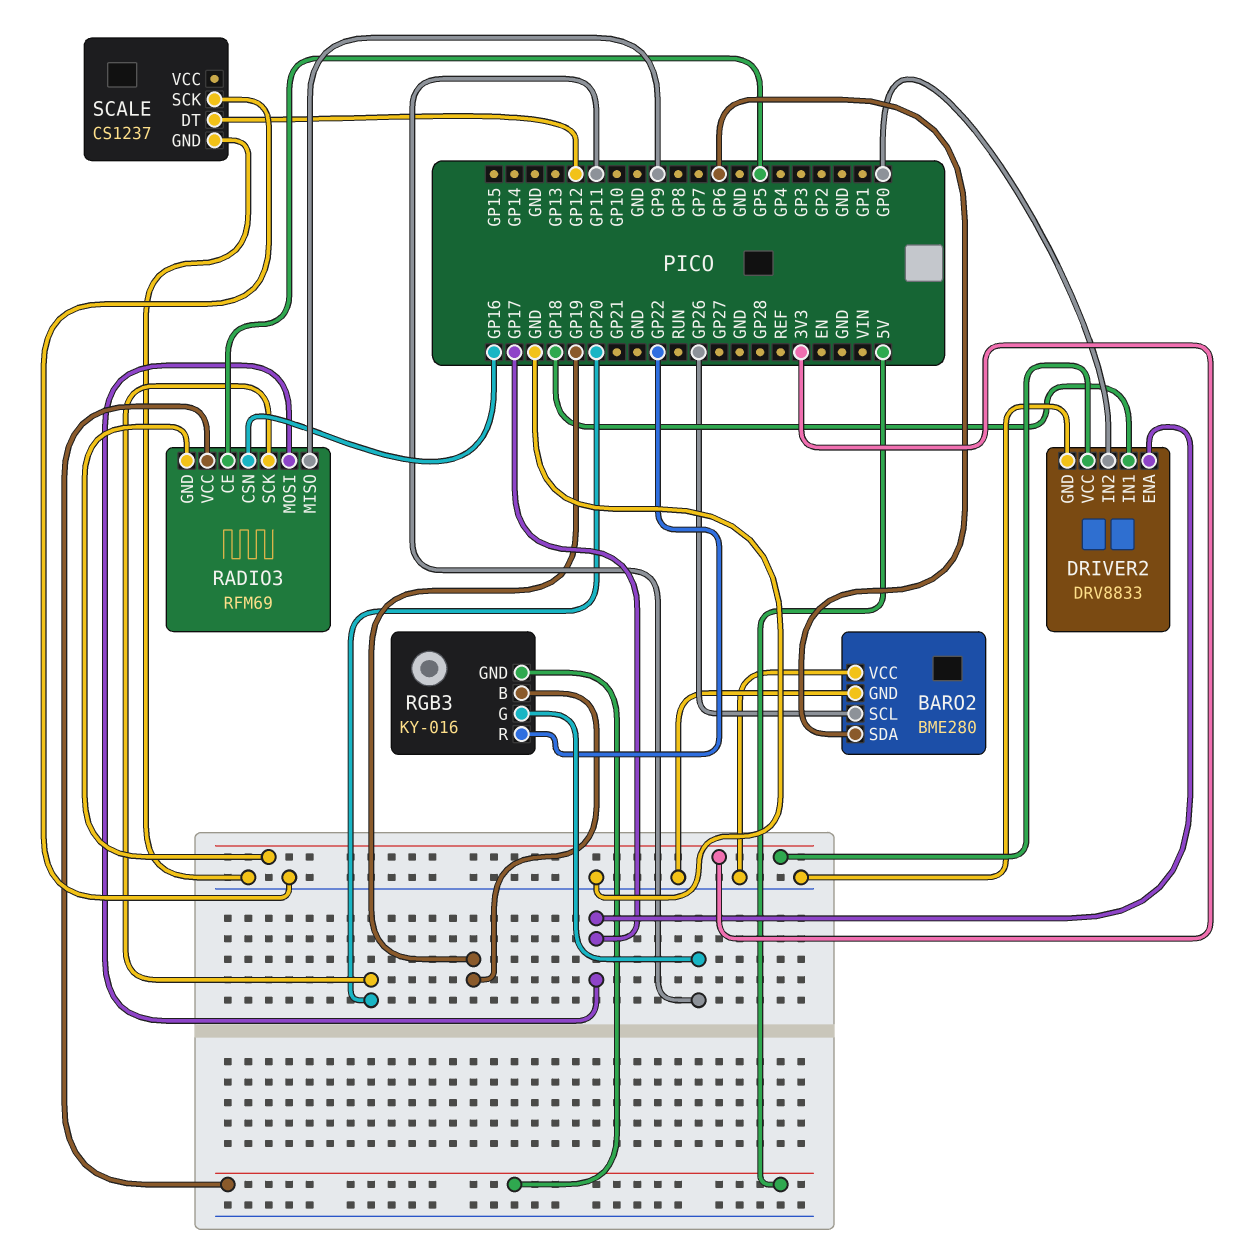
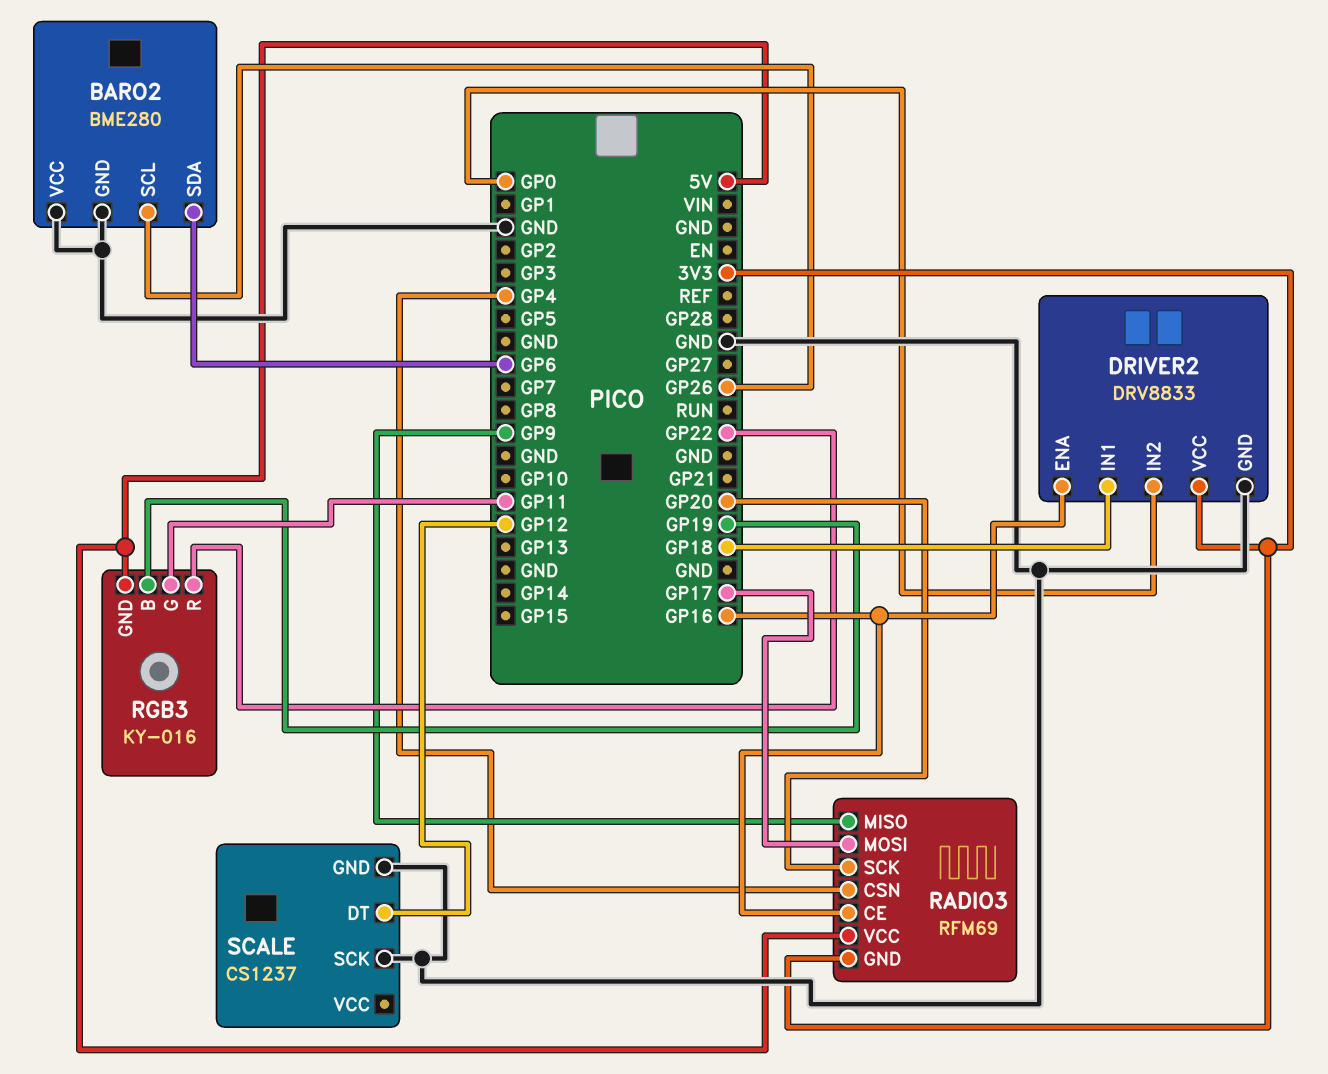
DRIVER2 pin ENA: GP17 -> GP16
RADIO3 pin CE: GP5 -> GP16
RADIO3 pin CSN: GP16 -> GP4

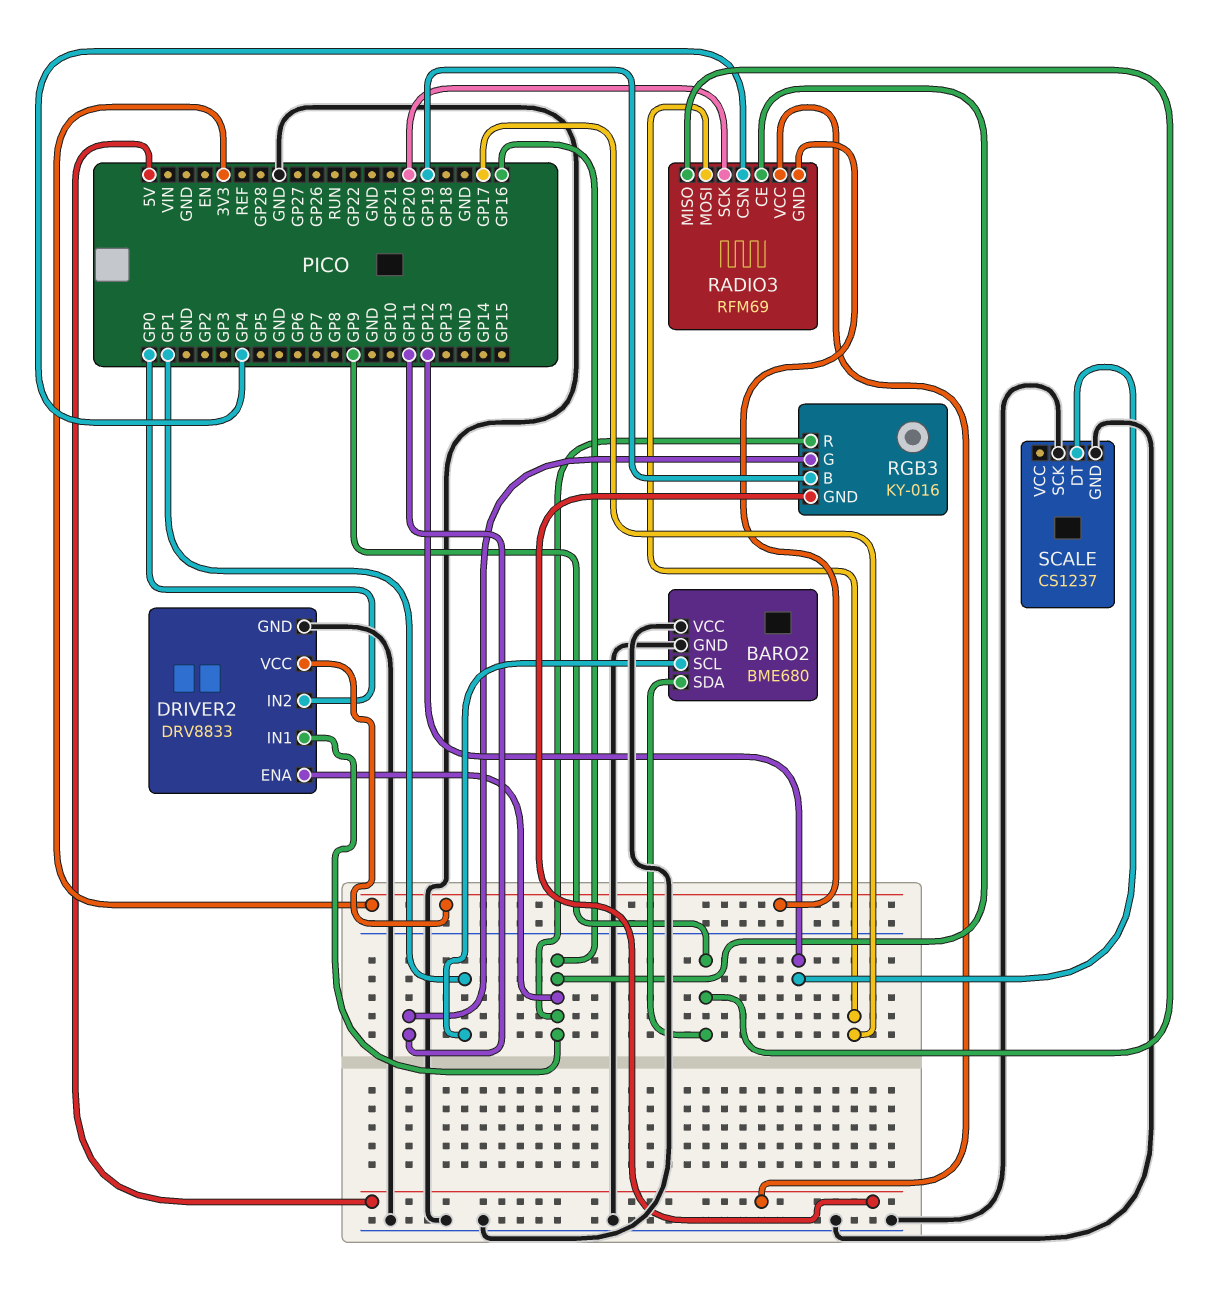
BARO2: BME280 -> BME680
BARO2 pin SCL: GP26 -> GP1
BARO2 pin SDA: GP6 -> GP9
DRIVER2 pin IN1: GP18 -> GP16
RGB3 pin R: GP22 -> GP16

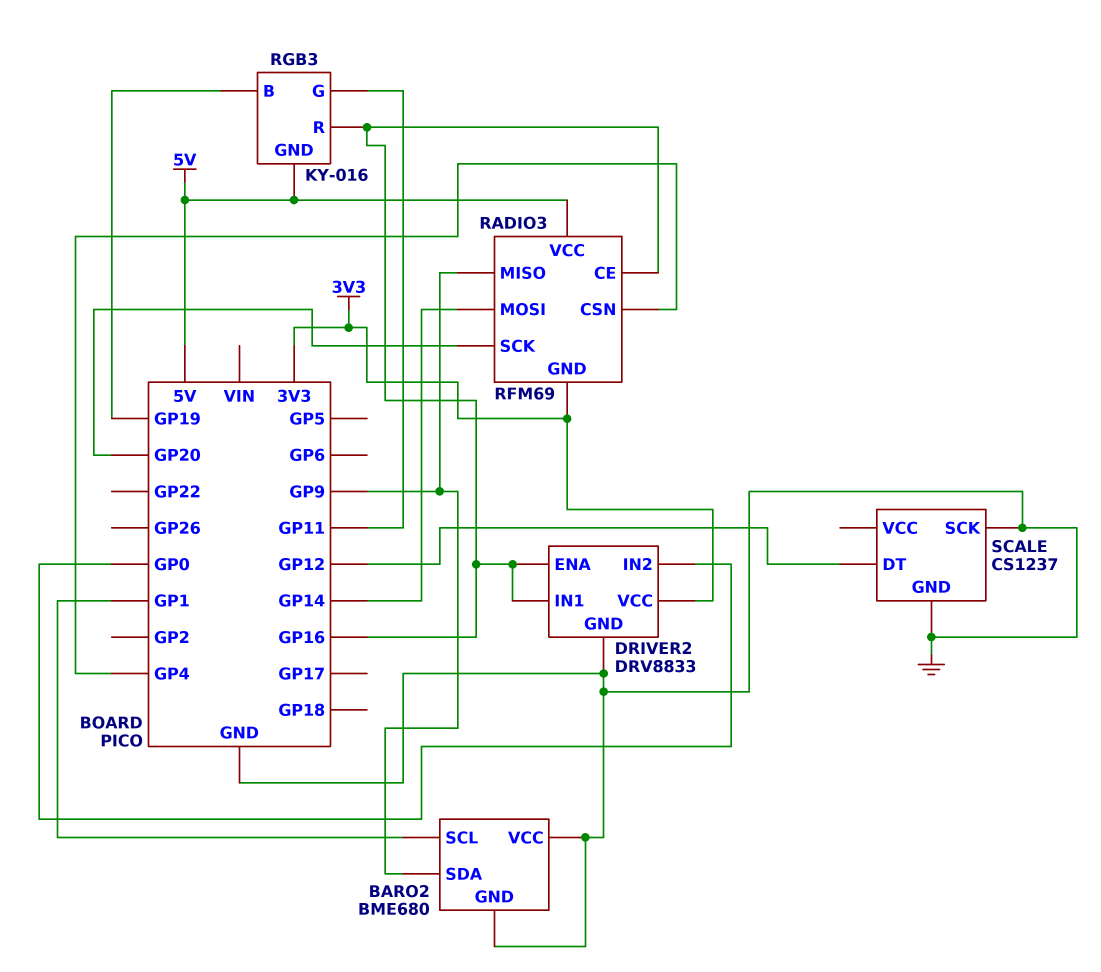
RADIO3 pin MOSI: GP17 -> GP14

